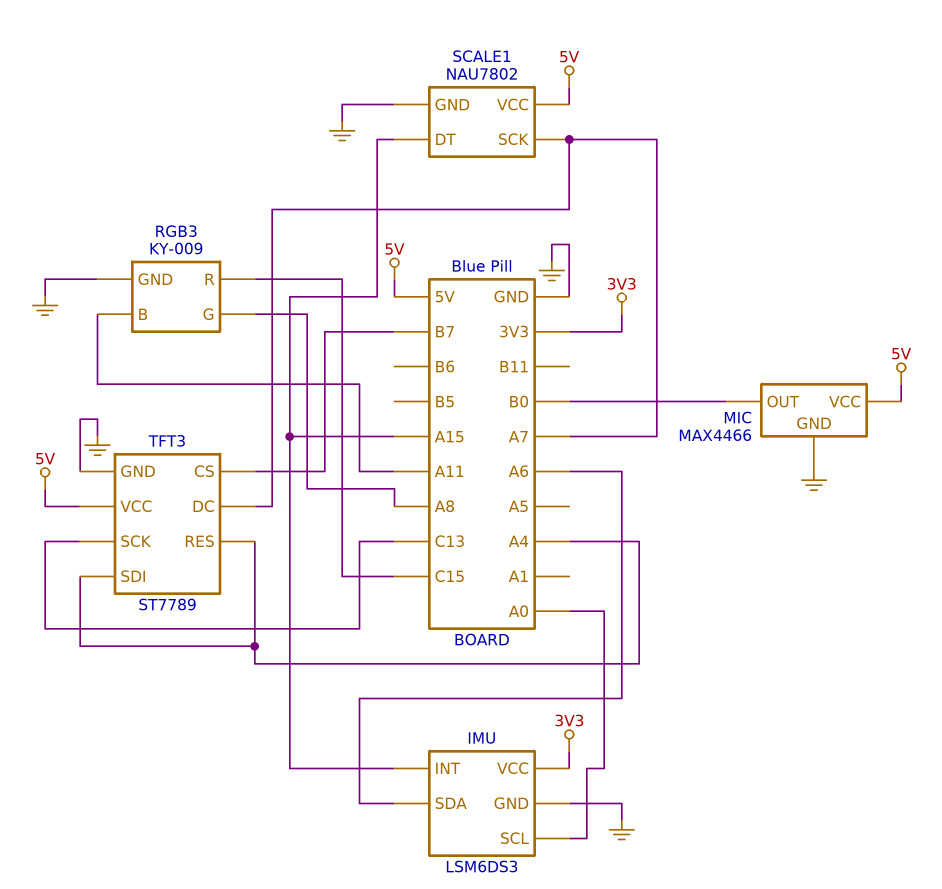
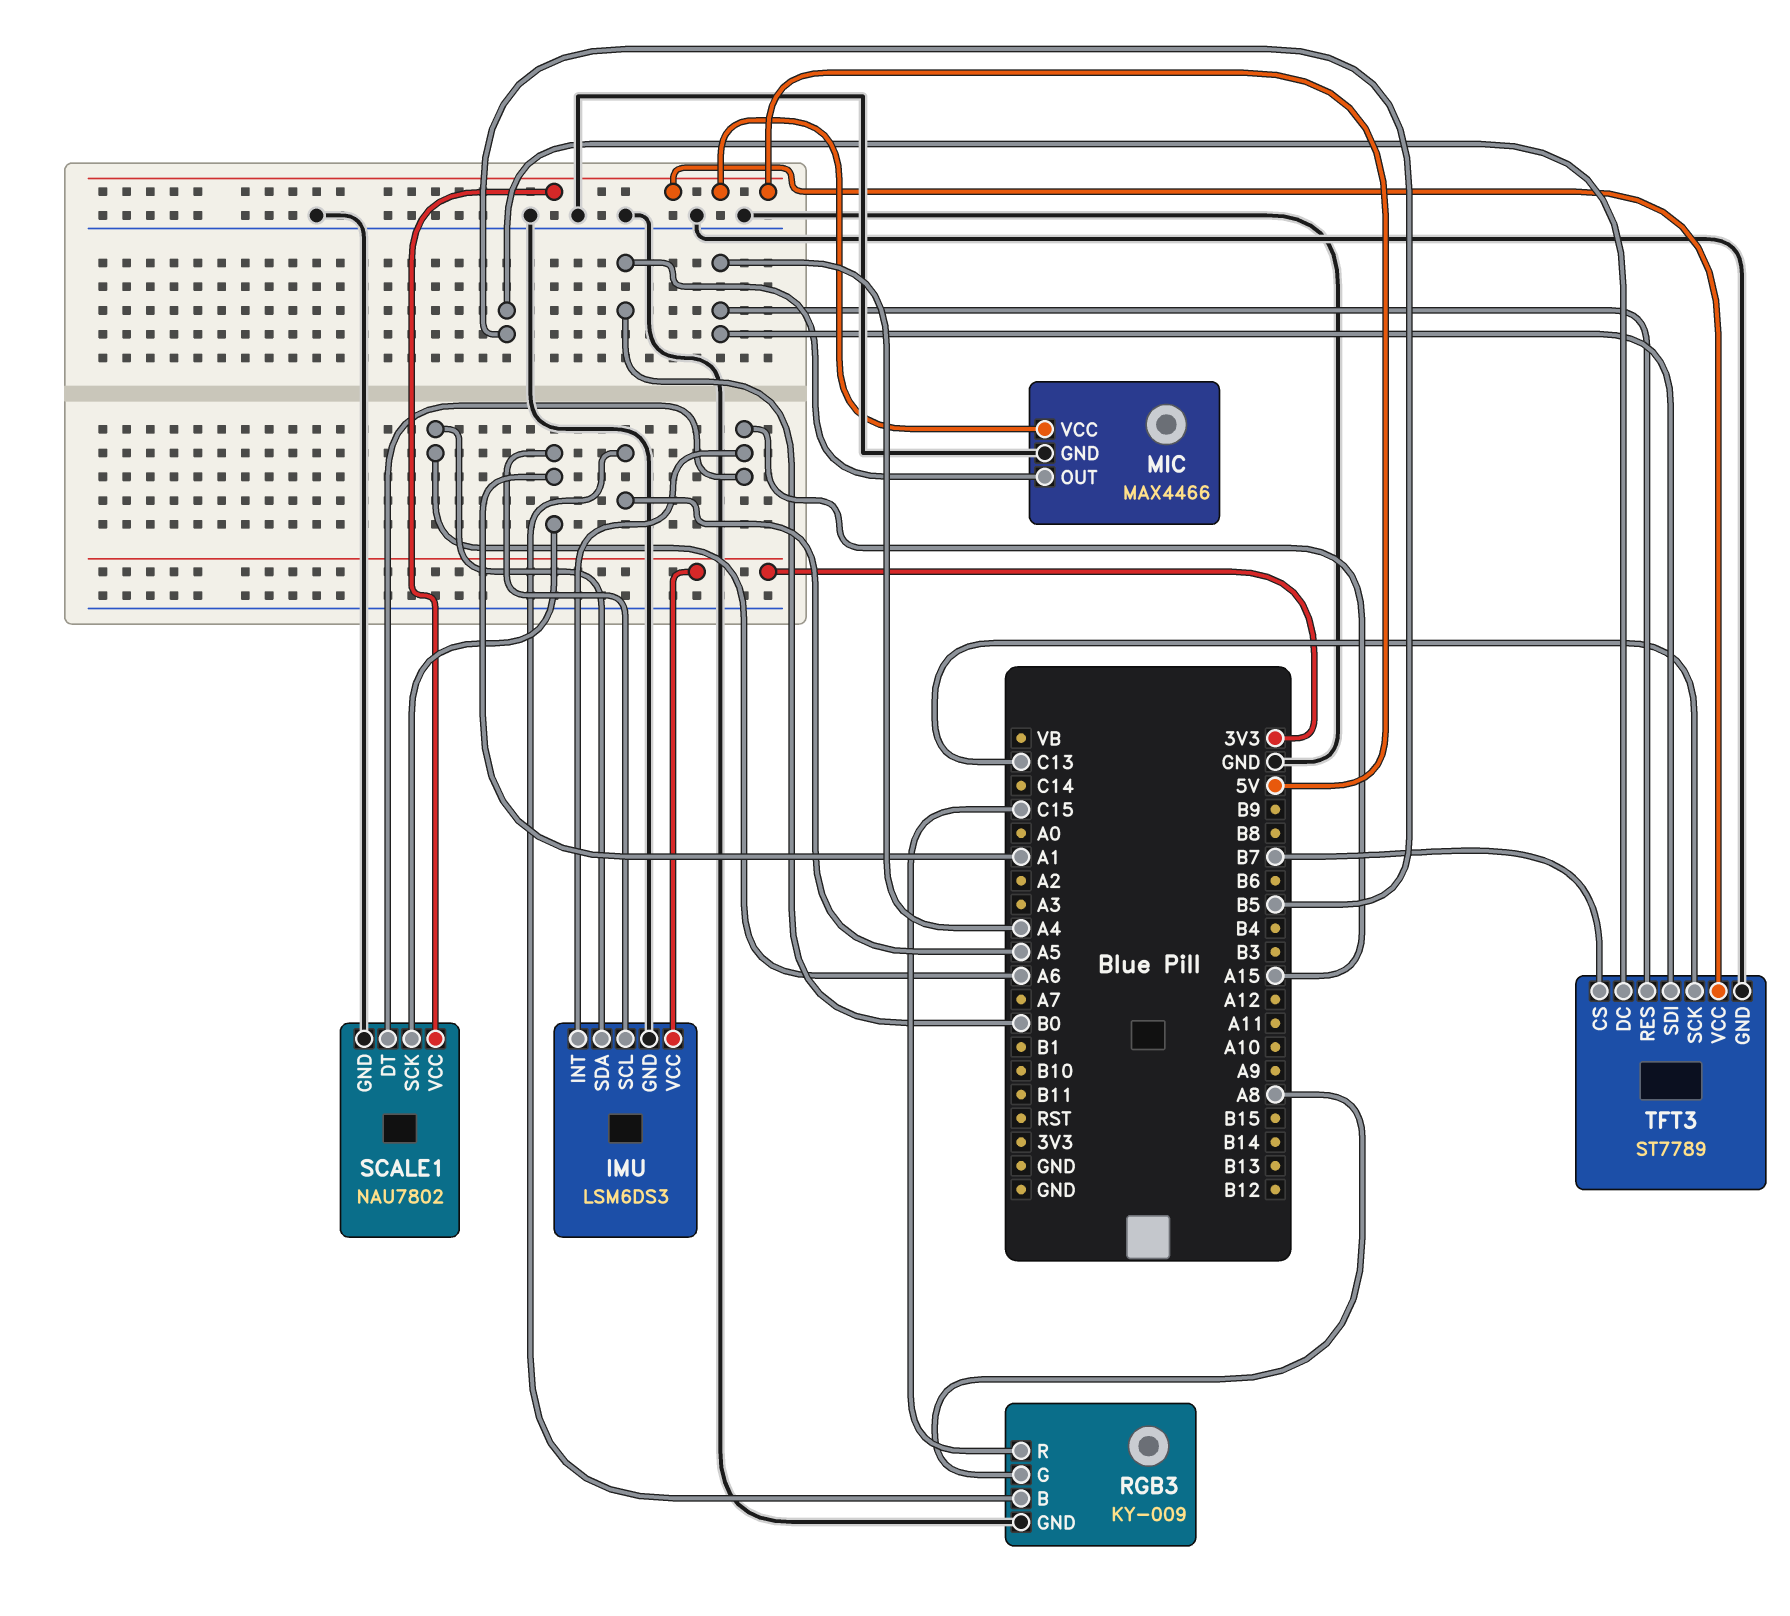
IMU pin SCL: A0 -> A1
RGB3 pin B: A11 -> A5
SCALE1 pin SCK: A7 -> A1
TFT3 pin DC: A7 -> B5

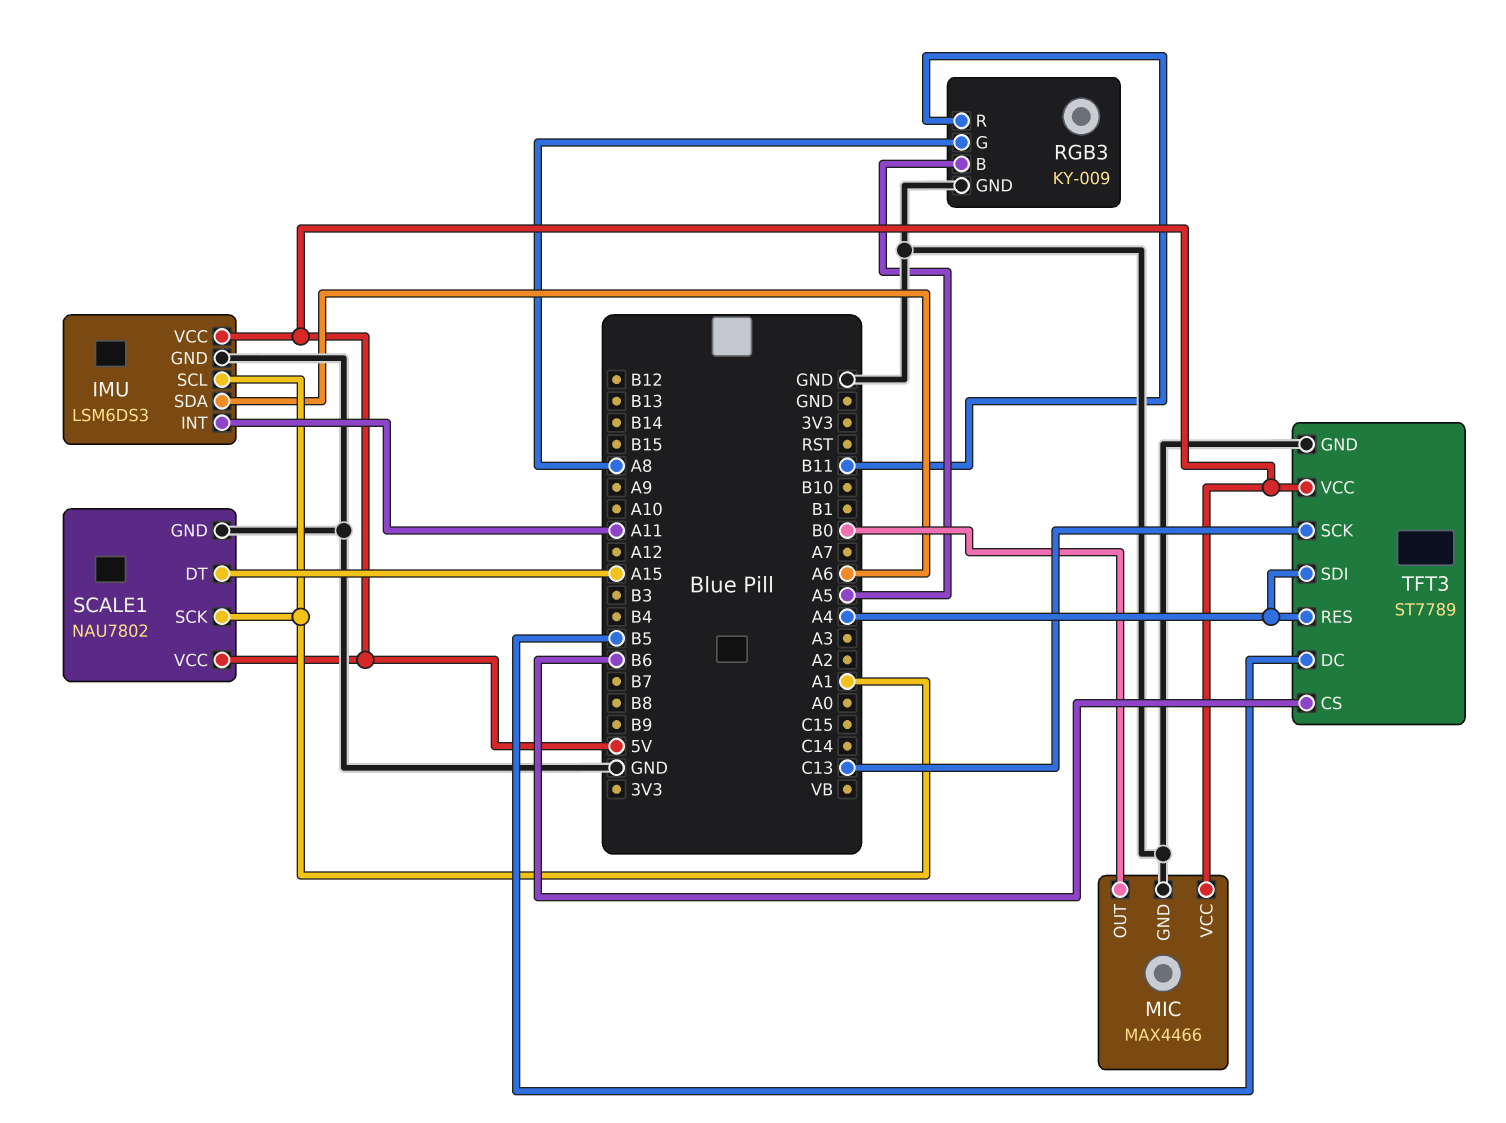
IMU pin INT: A15 -> A11
IMU pin VCC: 3V3 -> 5V
RGB3 pin R: C15 -> B11
TFT3 pin CS: B7 -> B6

